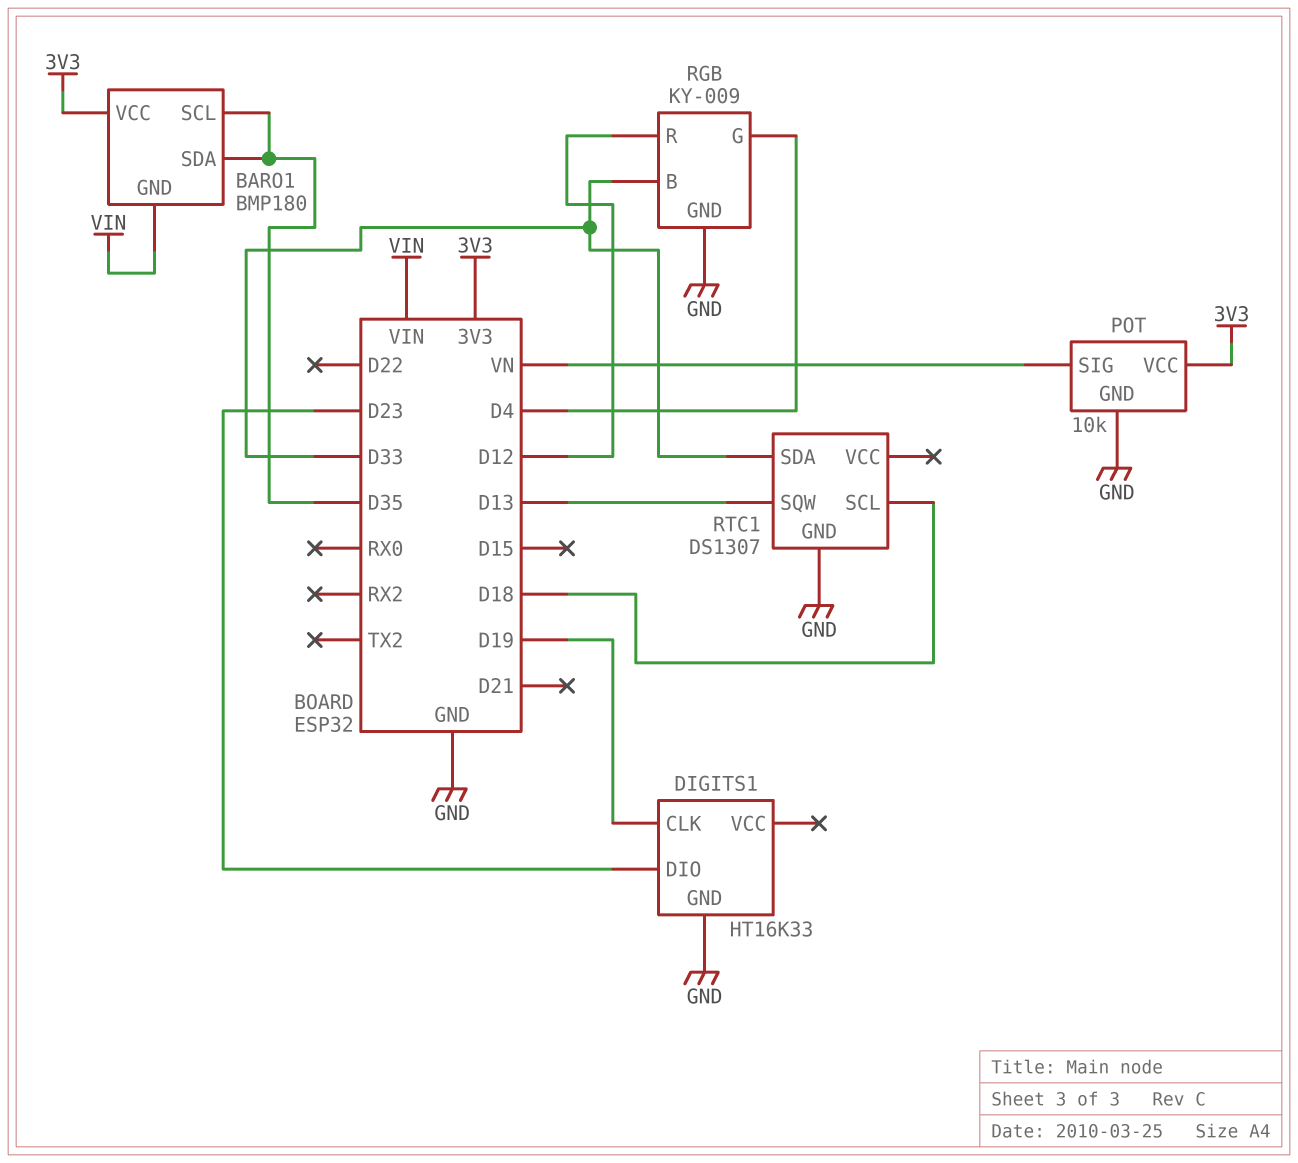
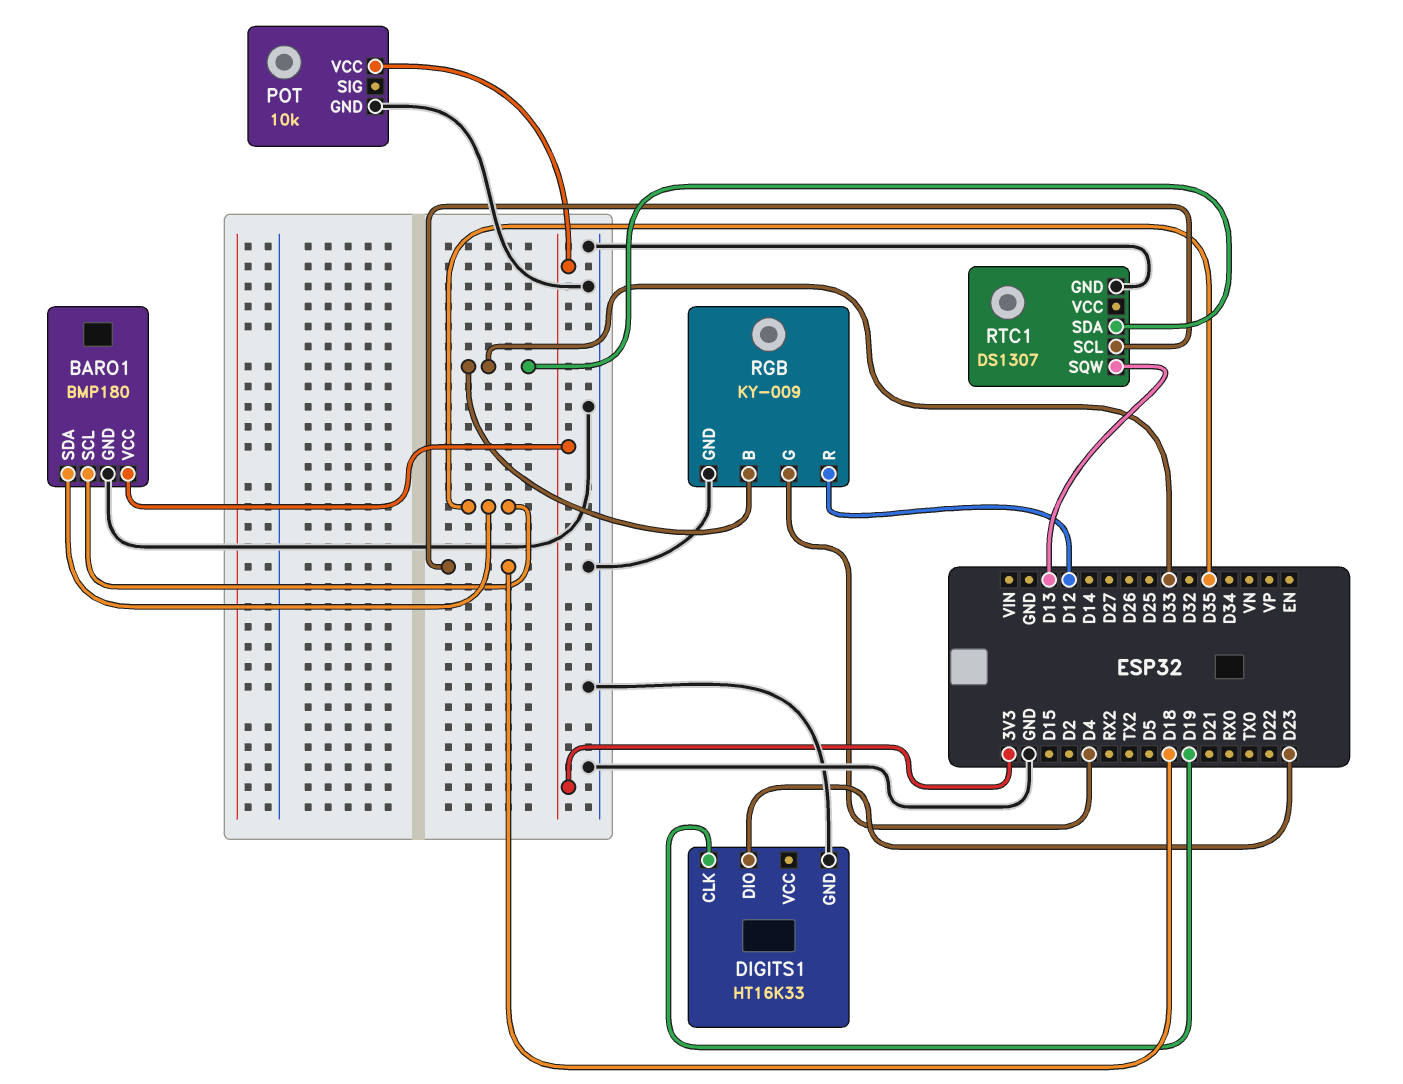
BARO1 pin GND: VIN -> GND
POT pin SIG: VN -> none

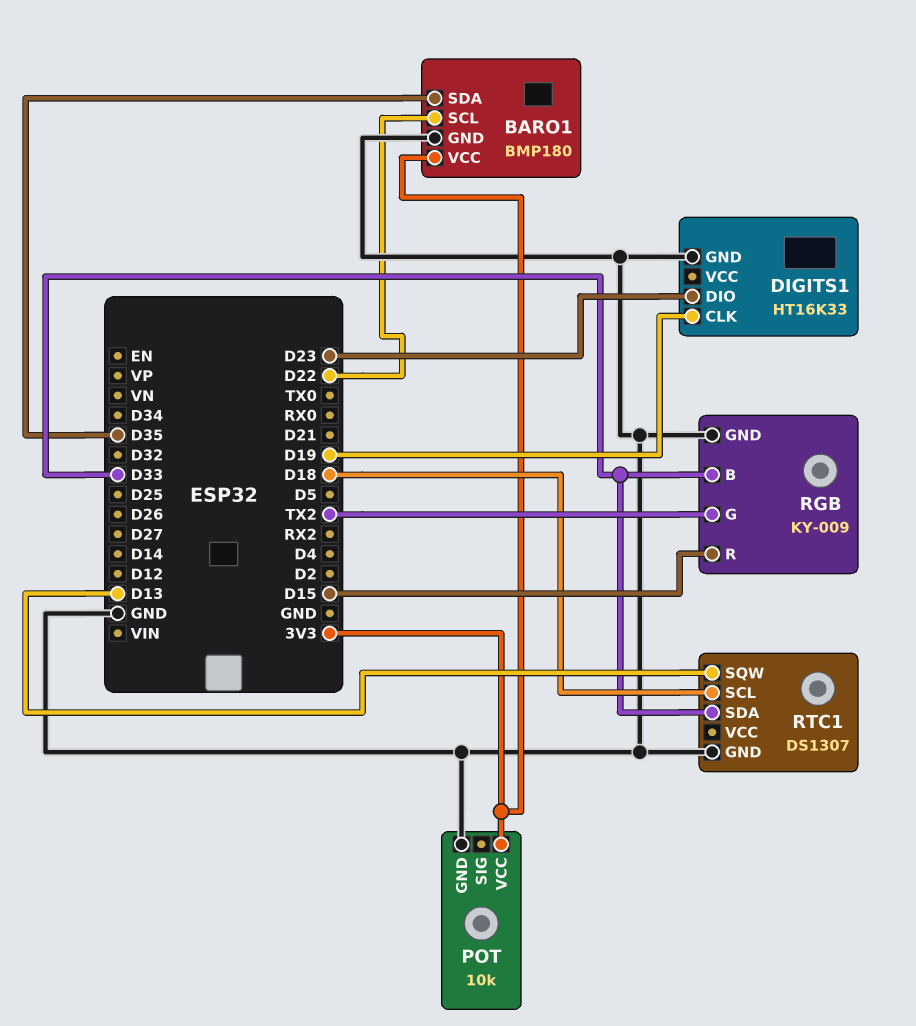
BARO1 pin SCL: D35 -> D22
RGB pin G: D4 -> TX2
RGB pin R: D12 -> D15

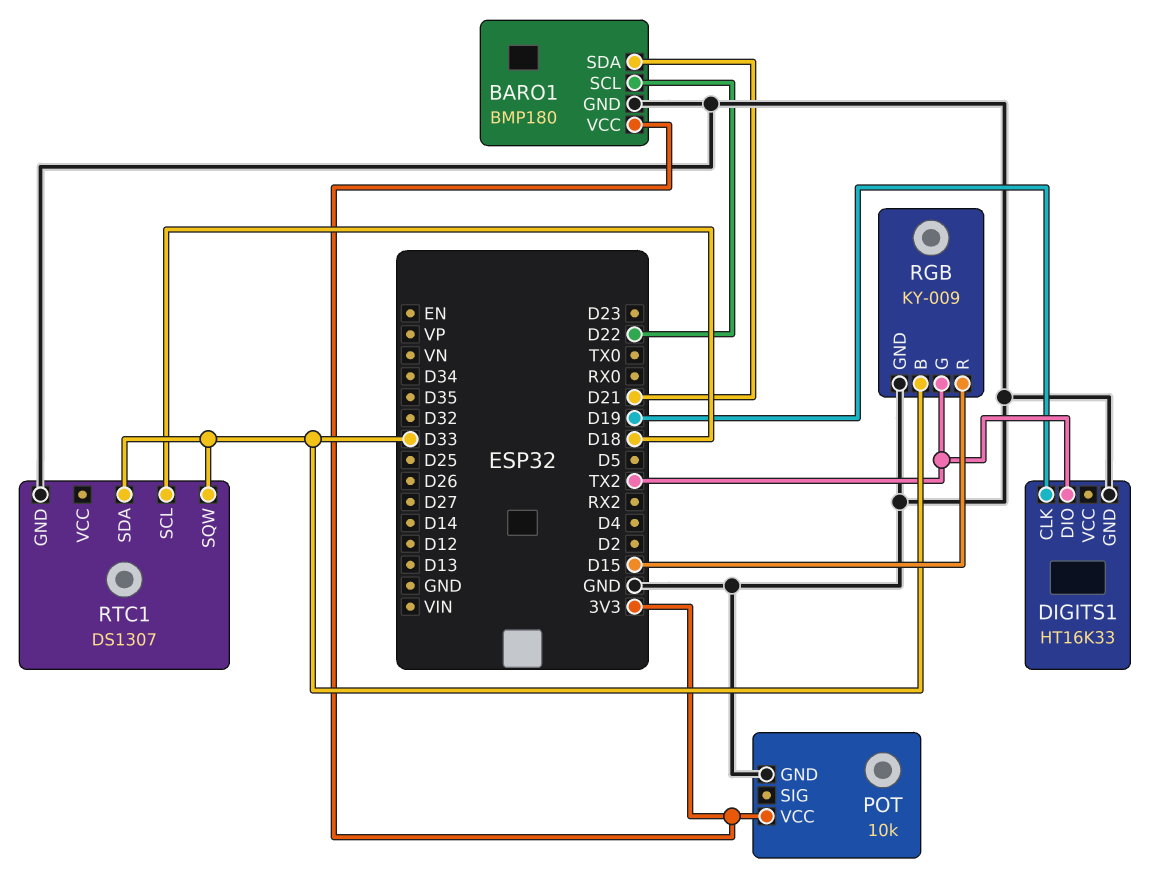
BARO1 pin SDA: D35 -> D21
DIGITS1 pin DIO: D23 -> TX2
RTC1 pin SQW: D13 -> D33

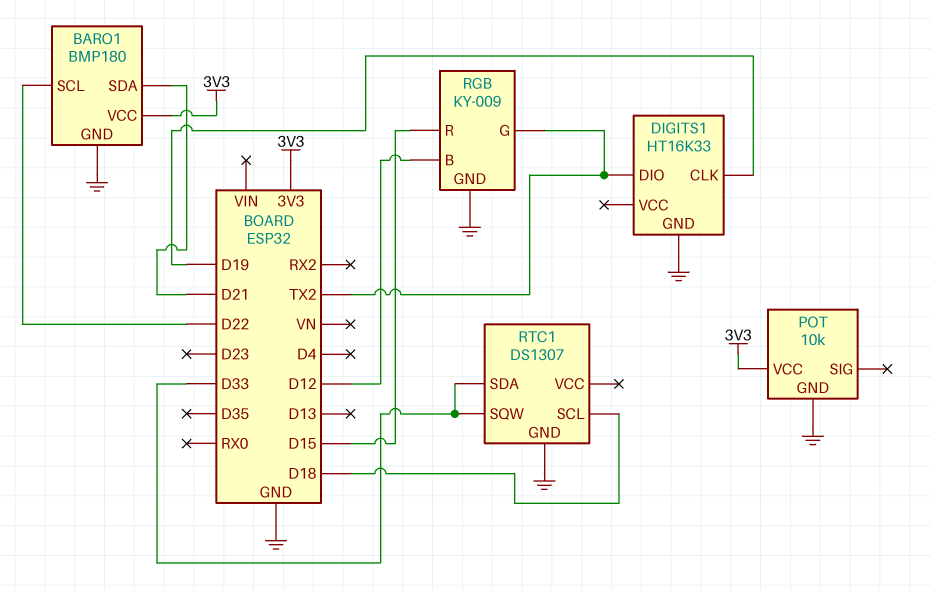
RGB pin B: D33 -> D12

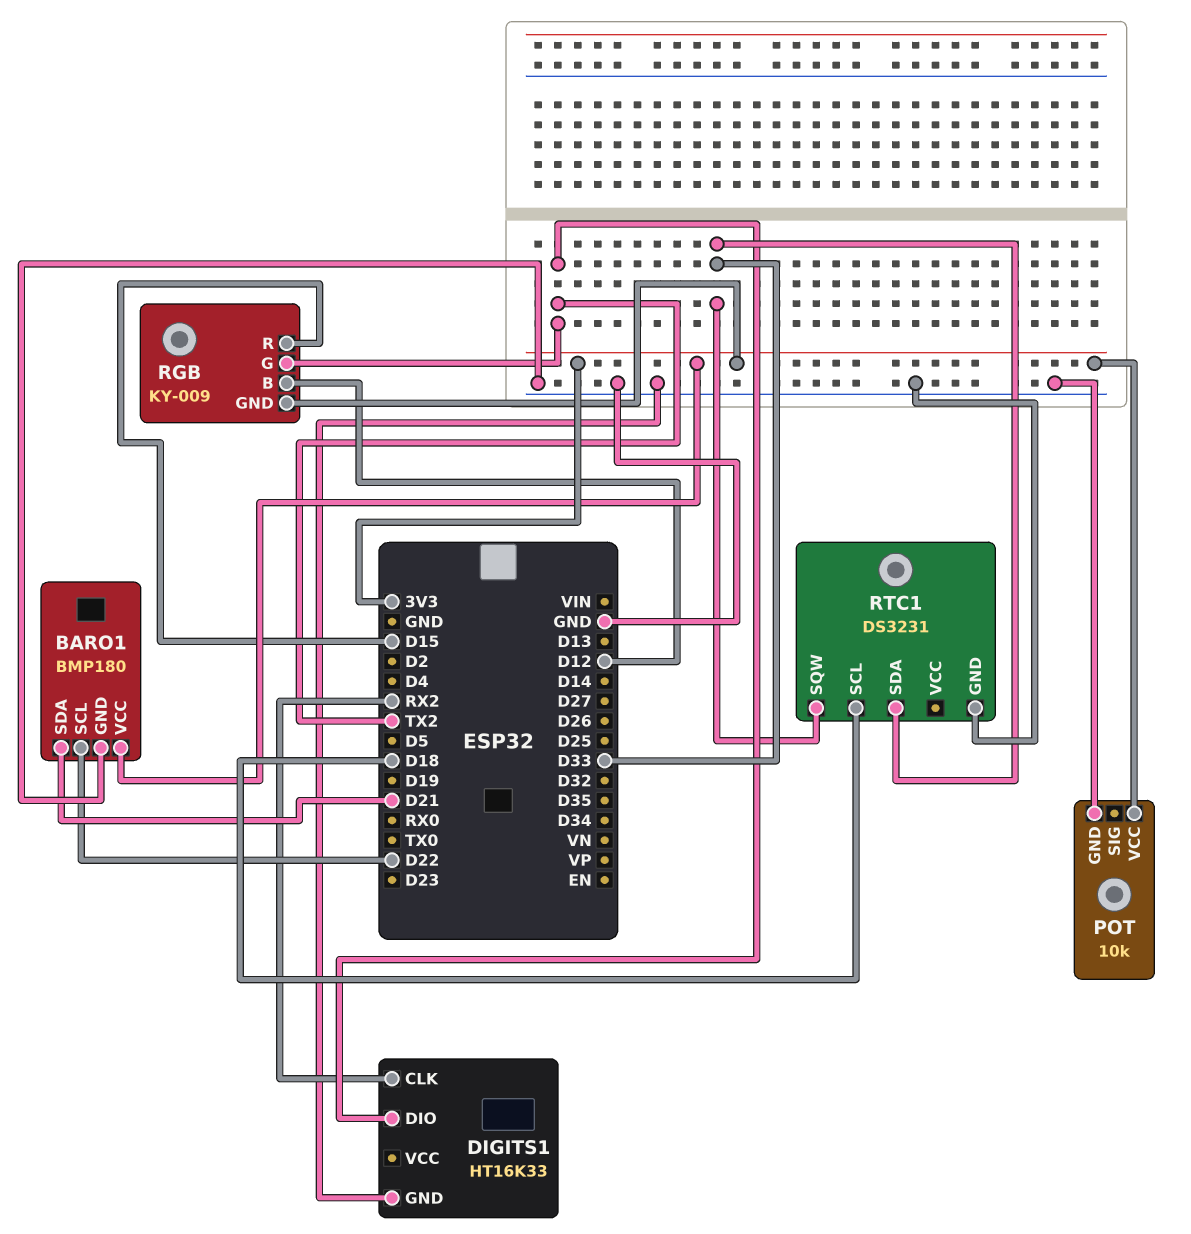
DIGITS1 pin CLK: D19 -> RX2
RGB pin GND: GND -> 3V3
RTC1: DS1307 -> DS3231

